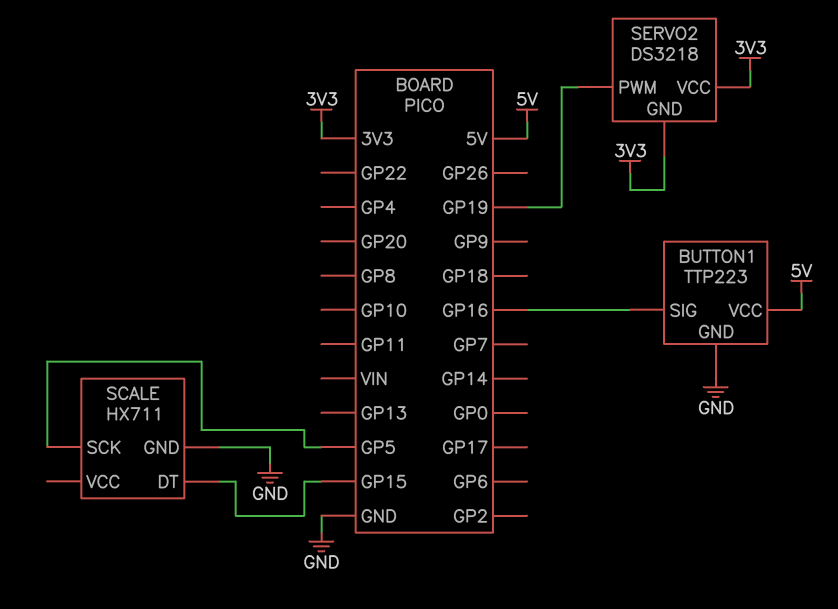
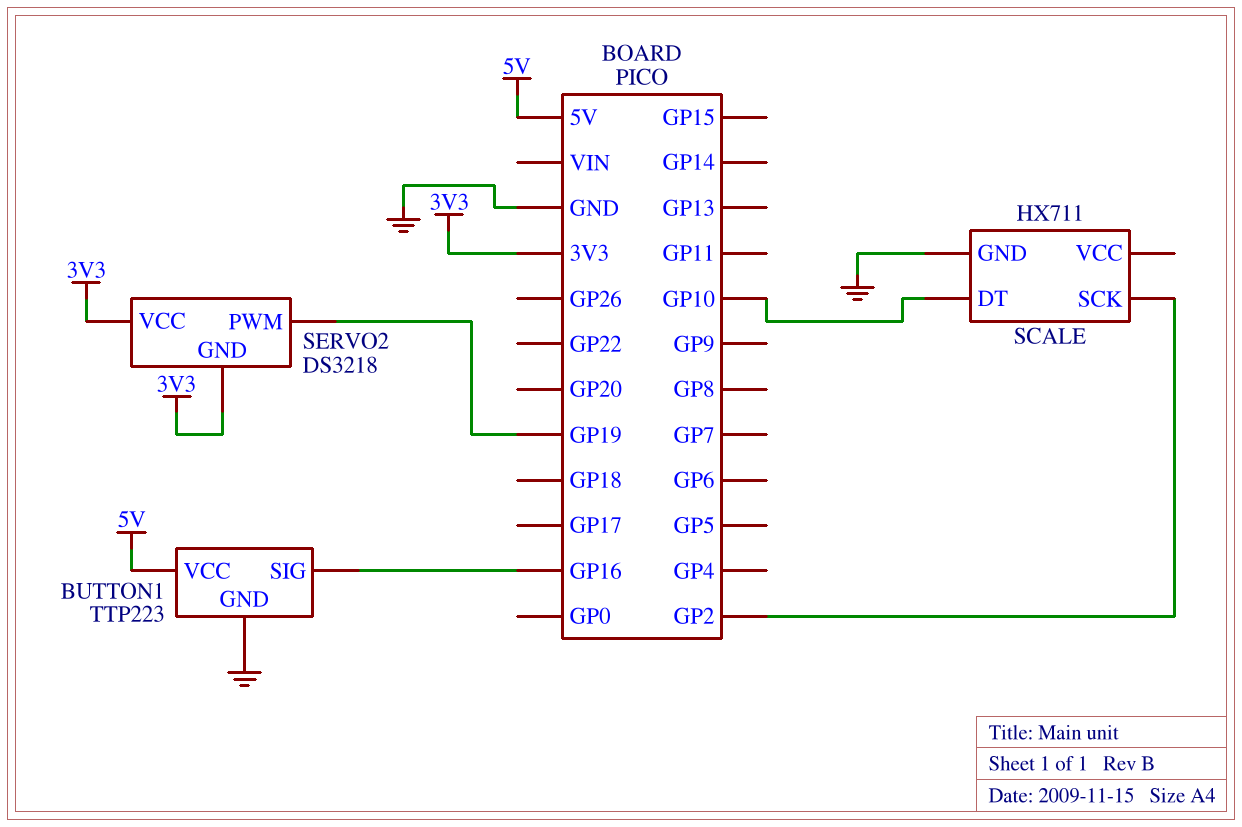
SCALE pin DT: GP15 -> GP10
SCALE pin SCK: GP5 -> GP2

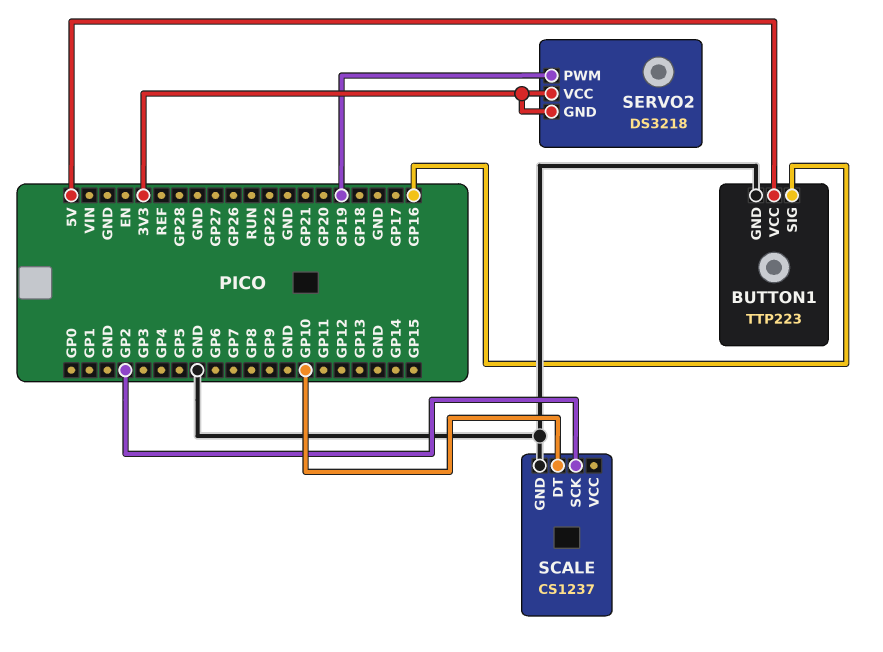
SCALE: HX711 -> CS1237

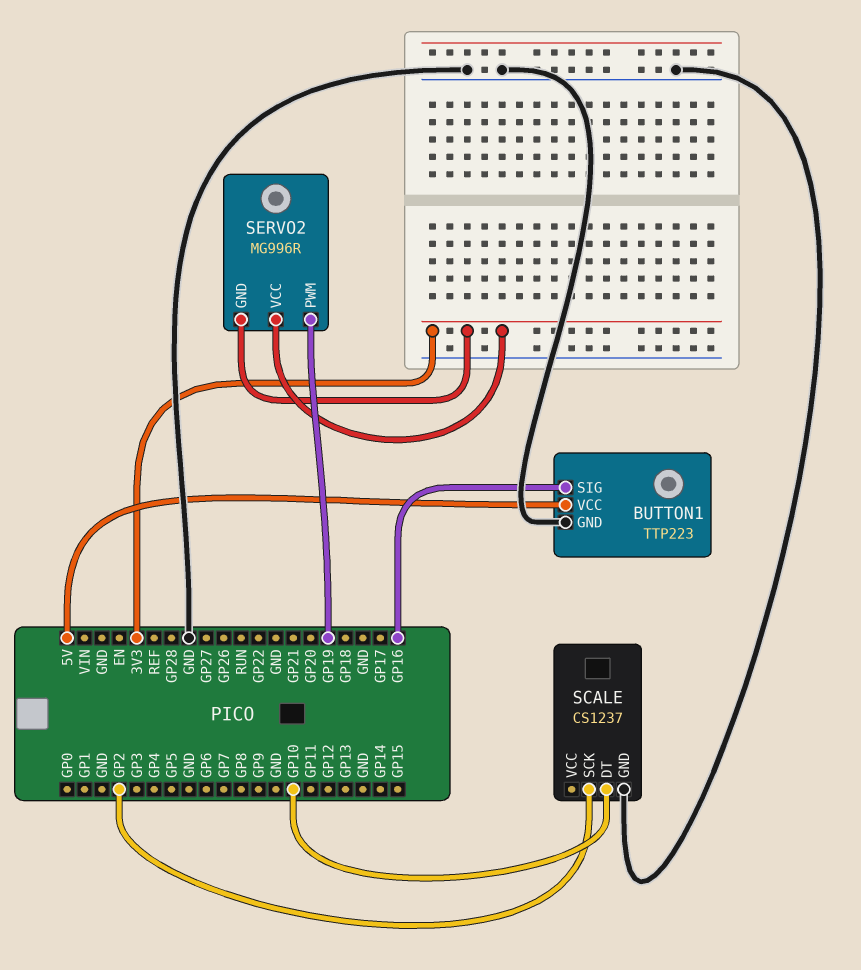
SERVO2: DS3218 -> MG996R

